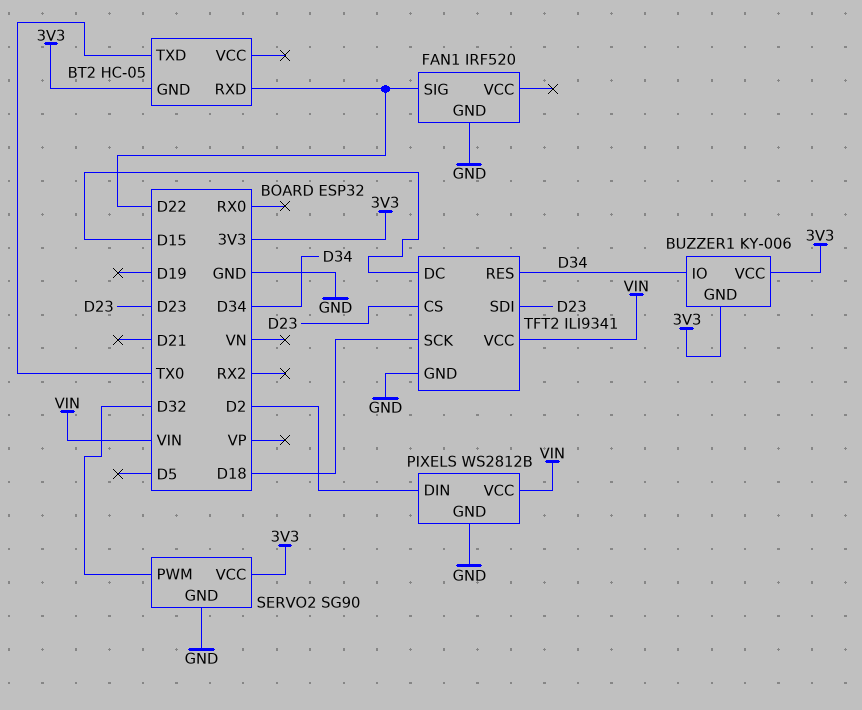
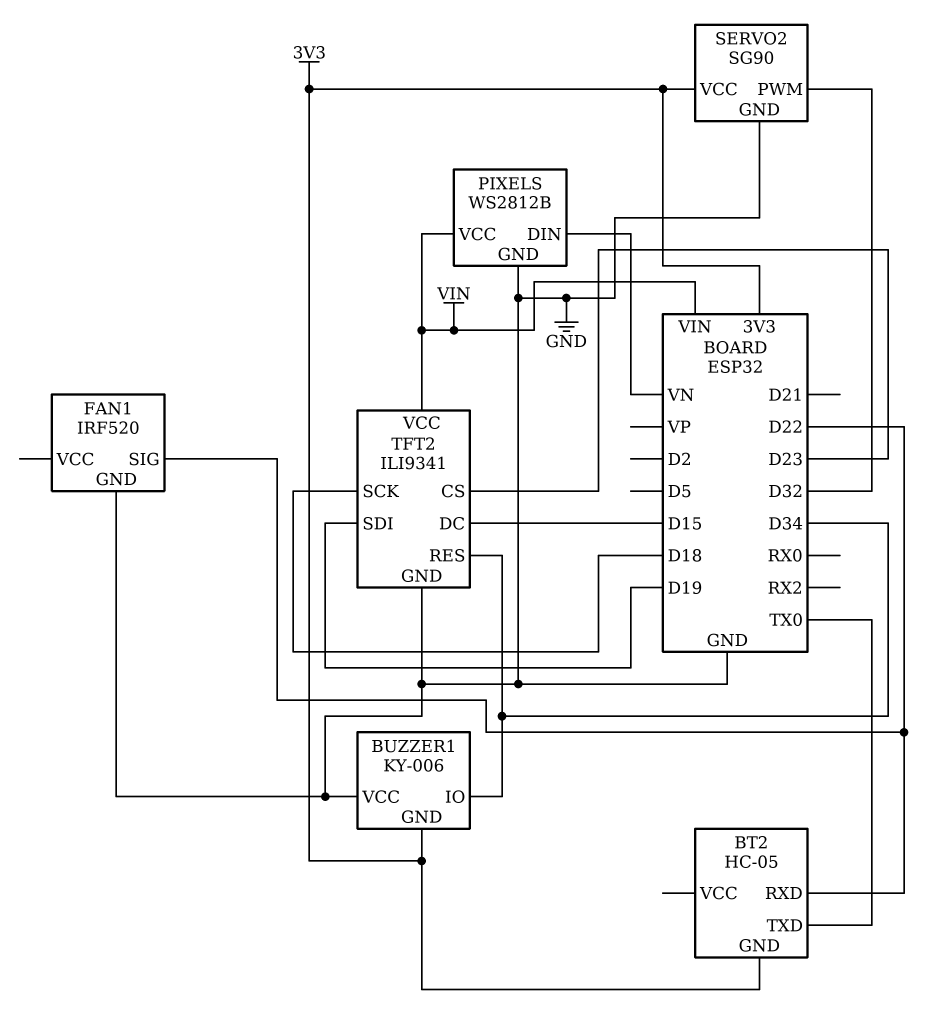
BUZZER1 pin VCC: 3V3 -> GND
PIXELS pin DIN: D2 -> VN
TFT2 pin SDI: D23 -> D19

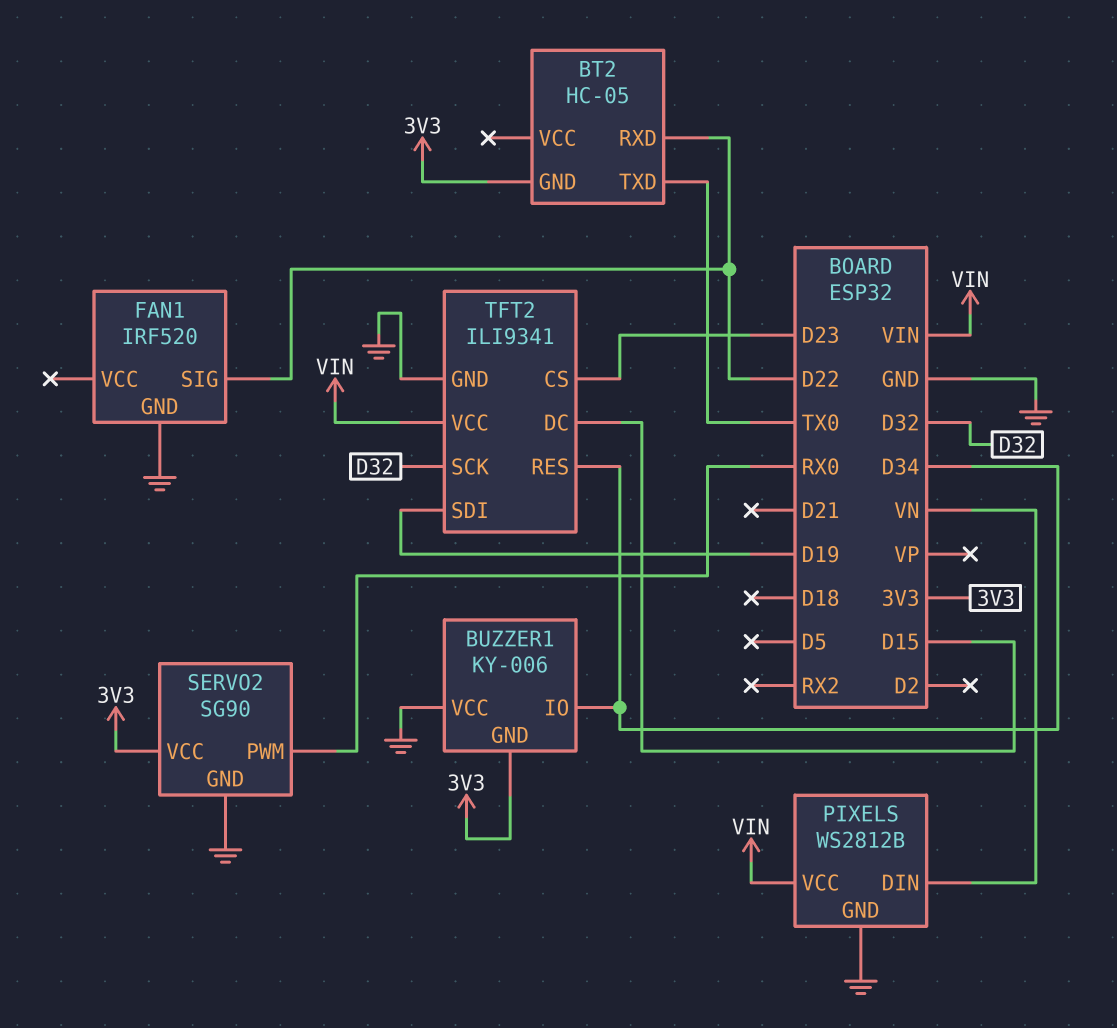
SERVO2 pin PWM: D32 -> RX0
TFT2 pin SCK: D18 -> D32

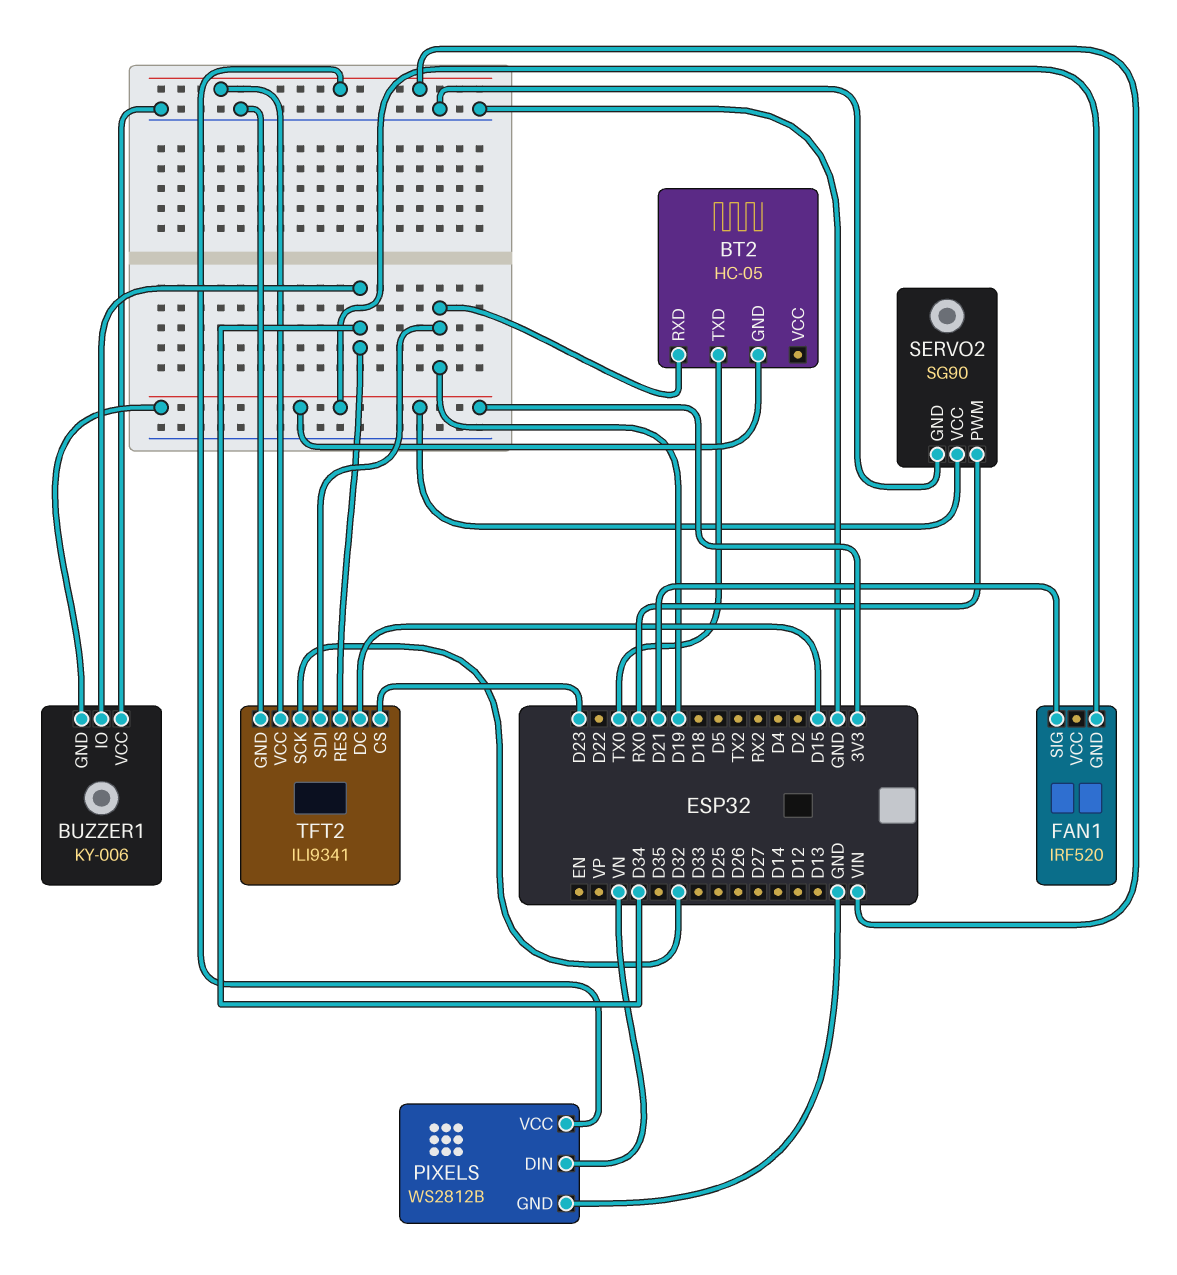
BT2 pin RXD: D22 -> D19
FAN1 pin GND: GND -> 3V3
FAN1 pin SIG: D22 -> D21

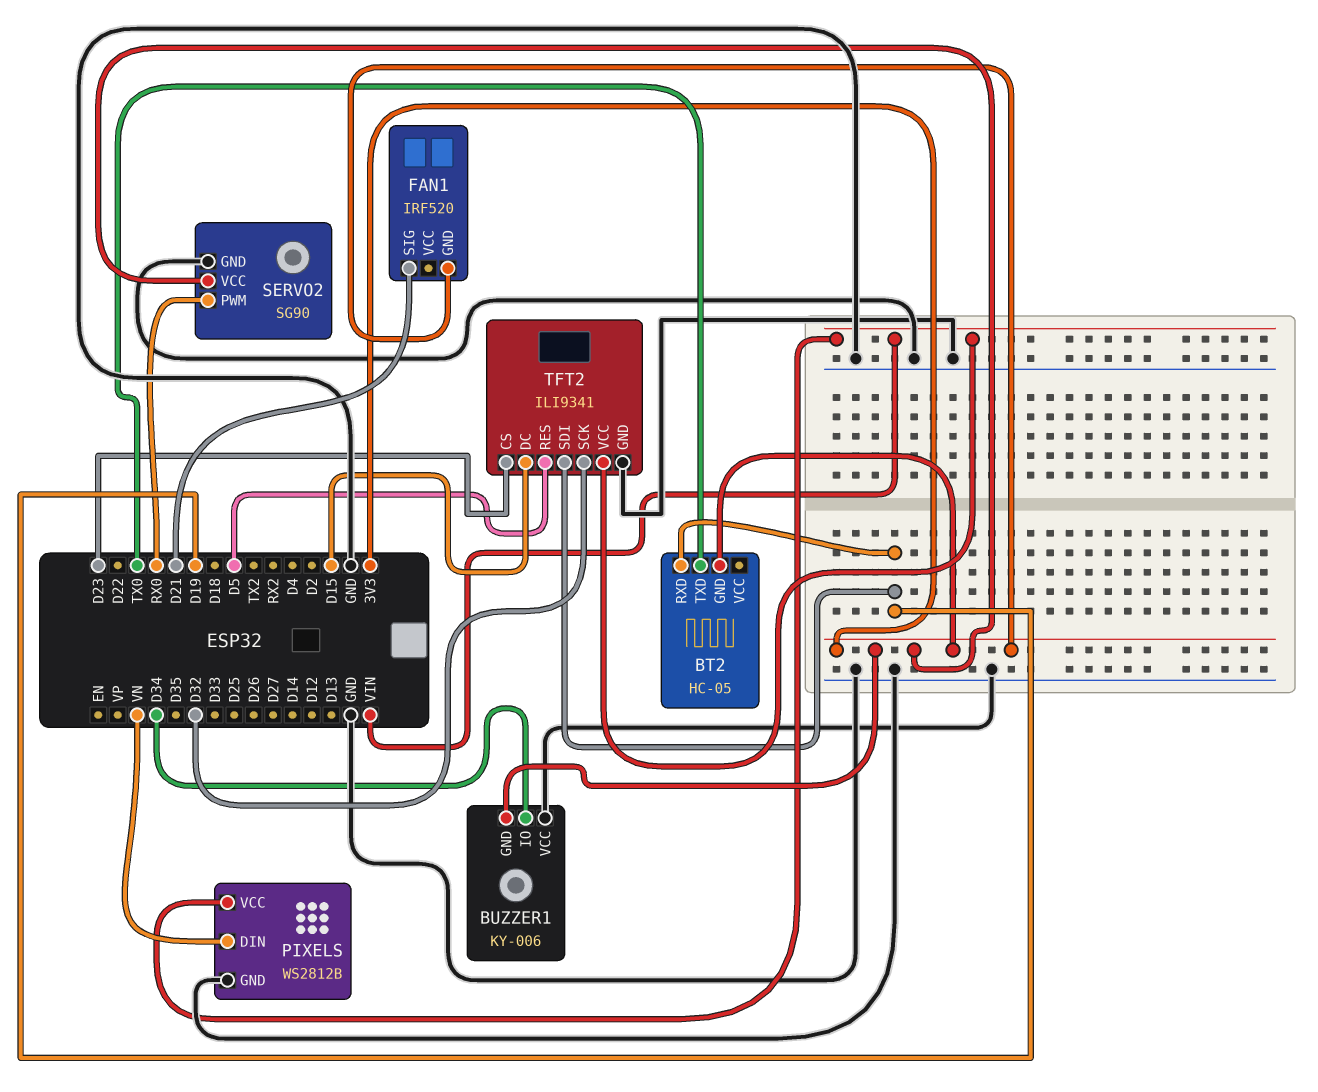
TFT2 pin RES: D34 -> D5

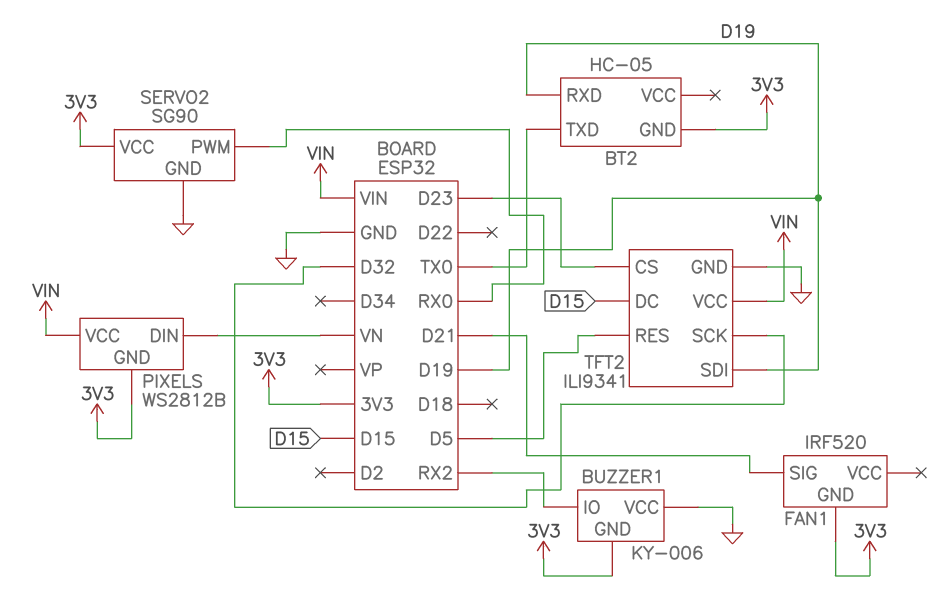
BUZZER1 pin IO: D34 -> RX2
PIXELS pin GND: GND -> 3V3

